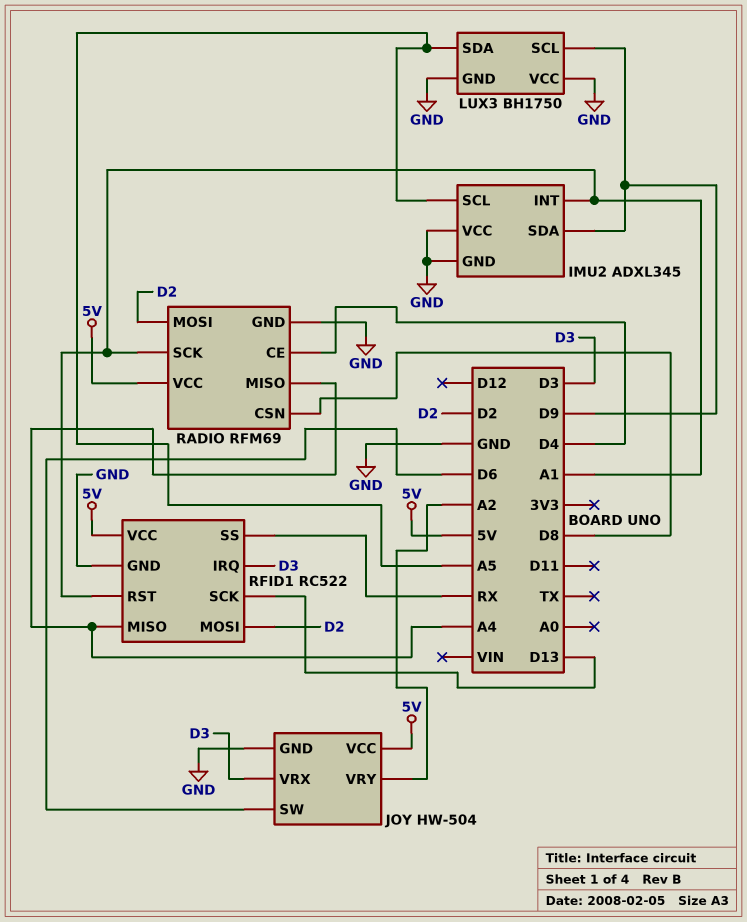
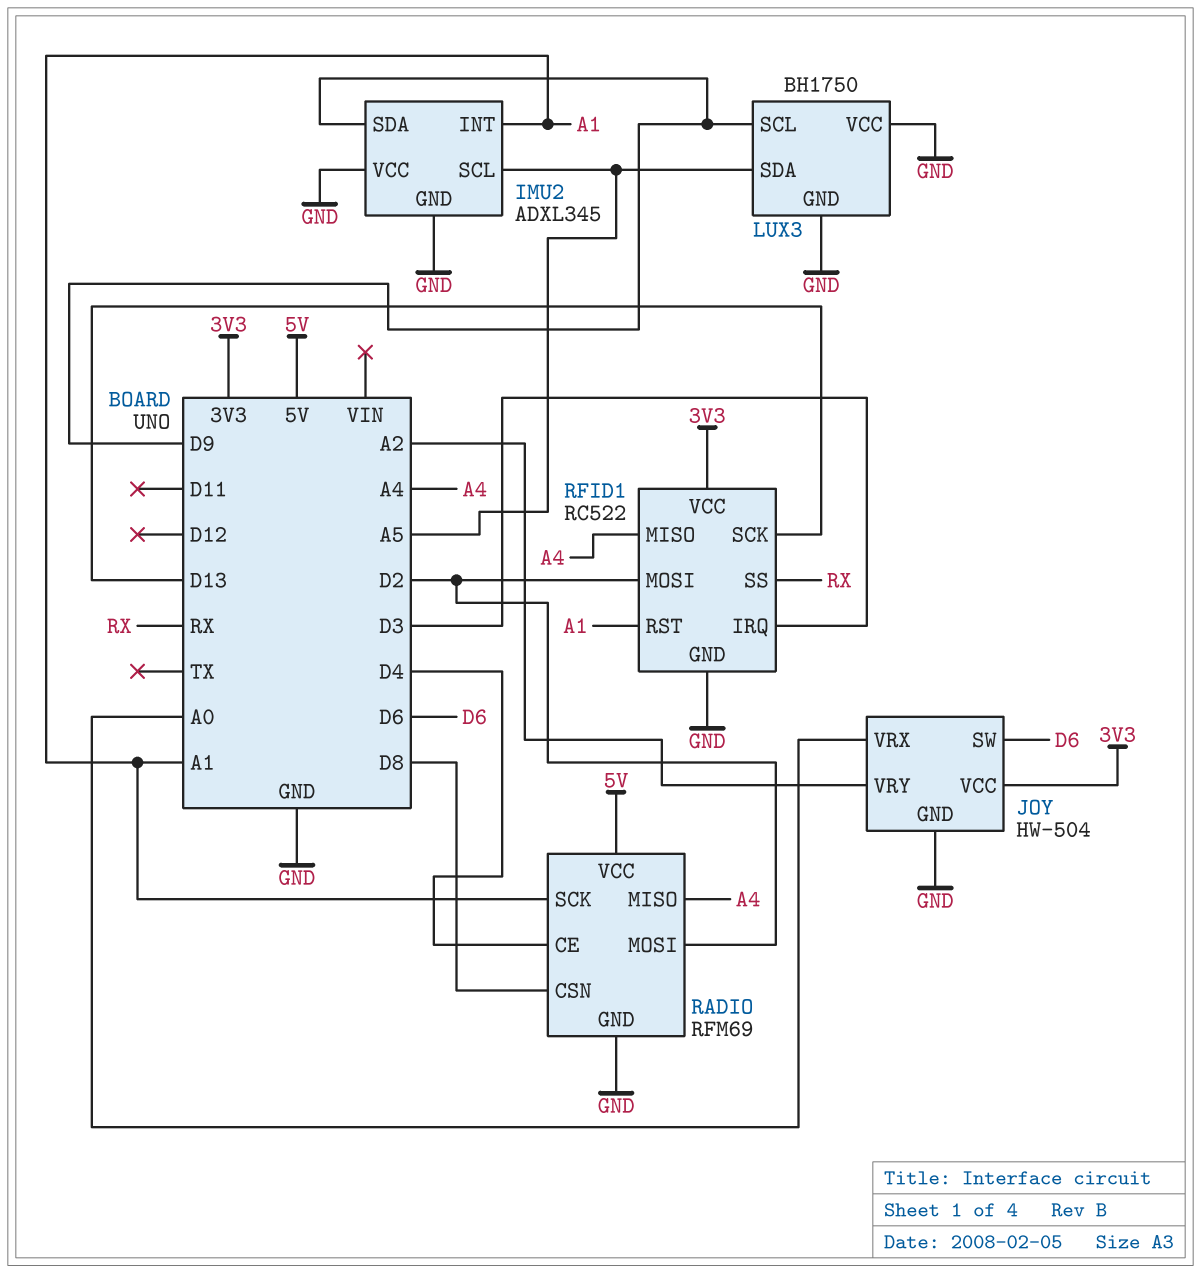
JOY pin VCC: 5V -> 3V3
JOY pin VRX: D3 -> A0
RFID1 pin VCC: 5V -> 3V3

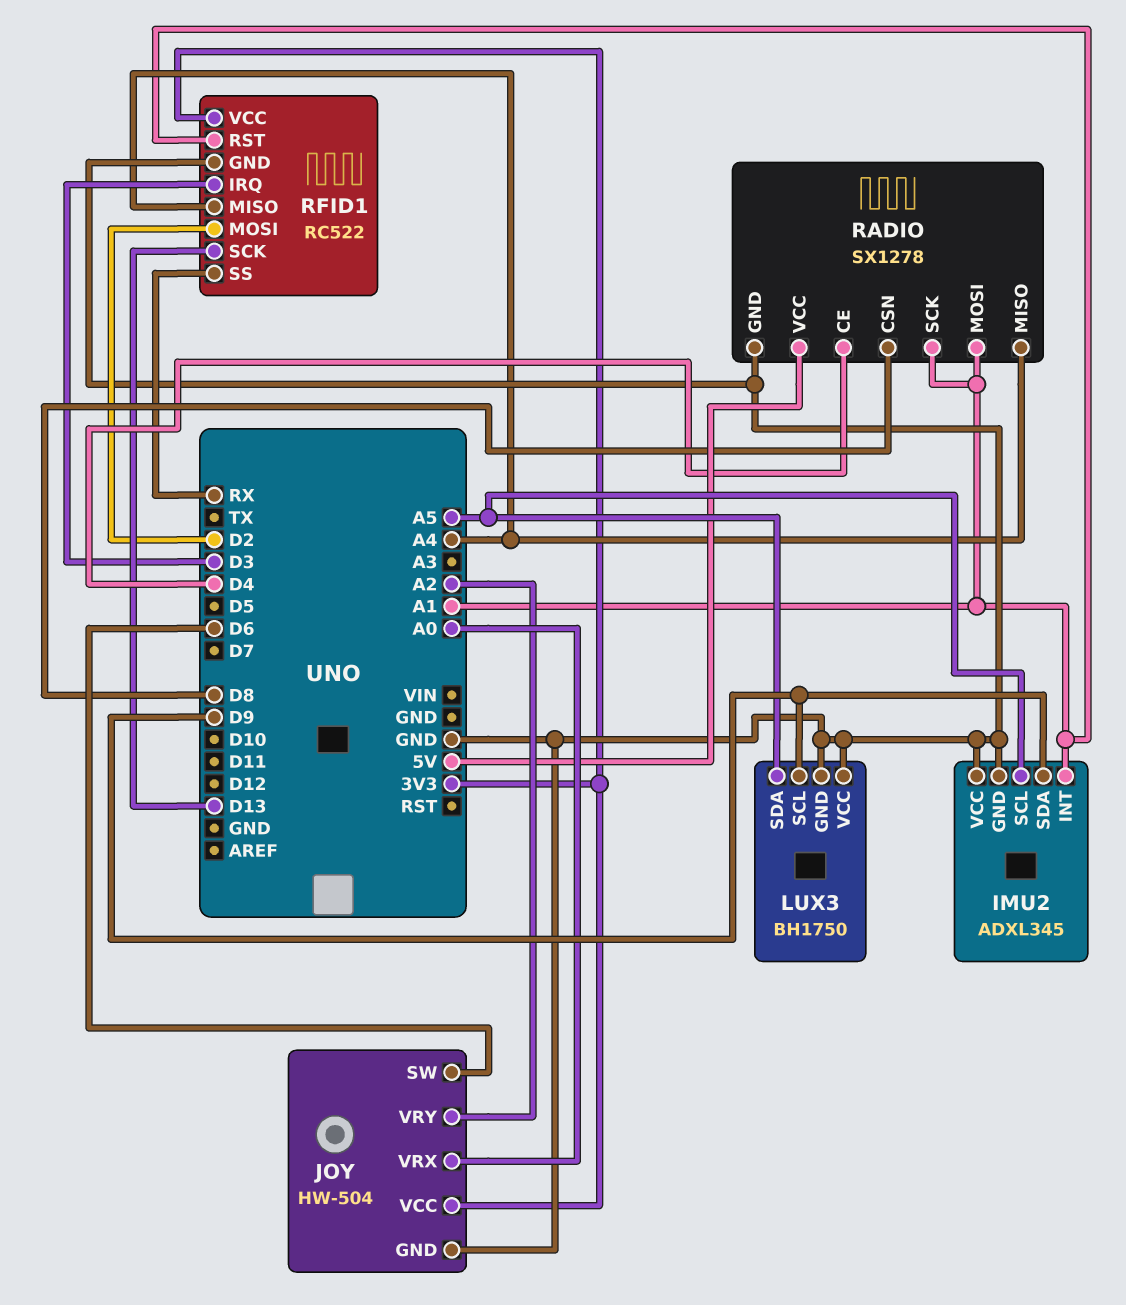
RADIO: RFM69 -> SX1278
RADIO pin MOSI: D2 -> A1

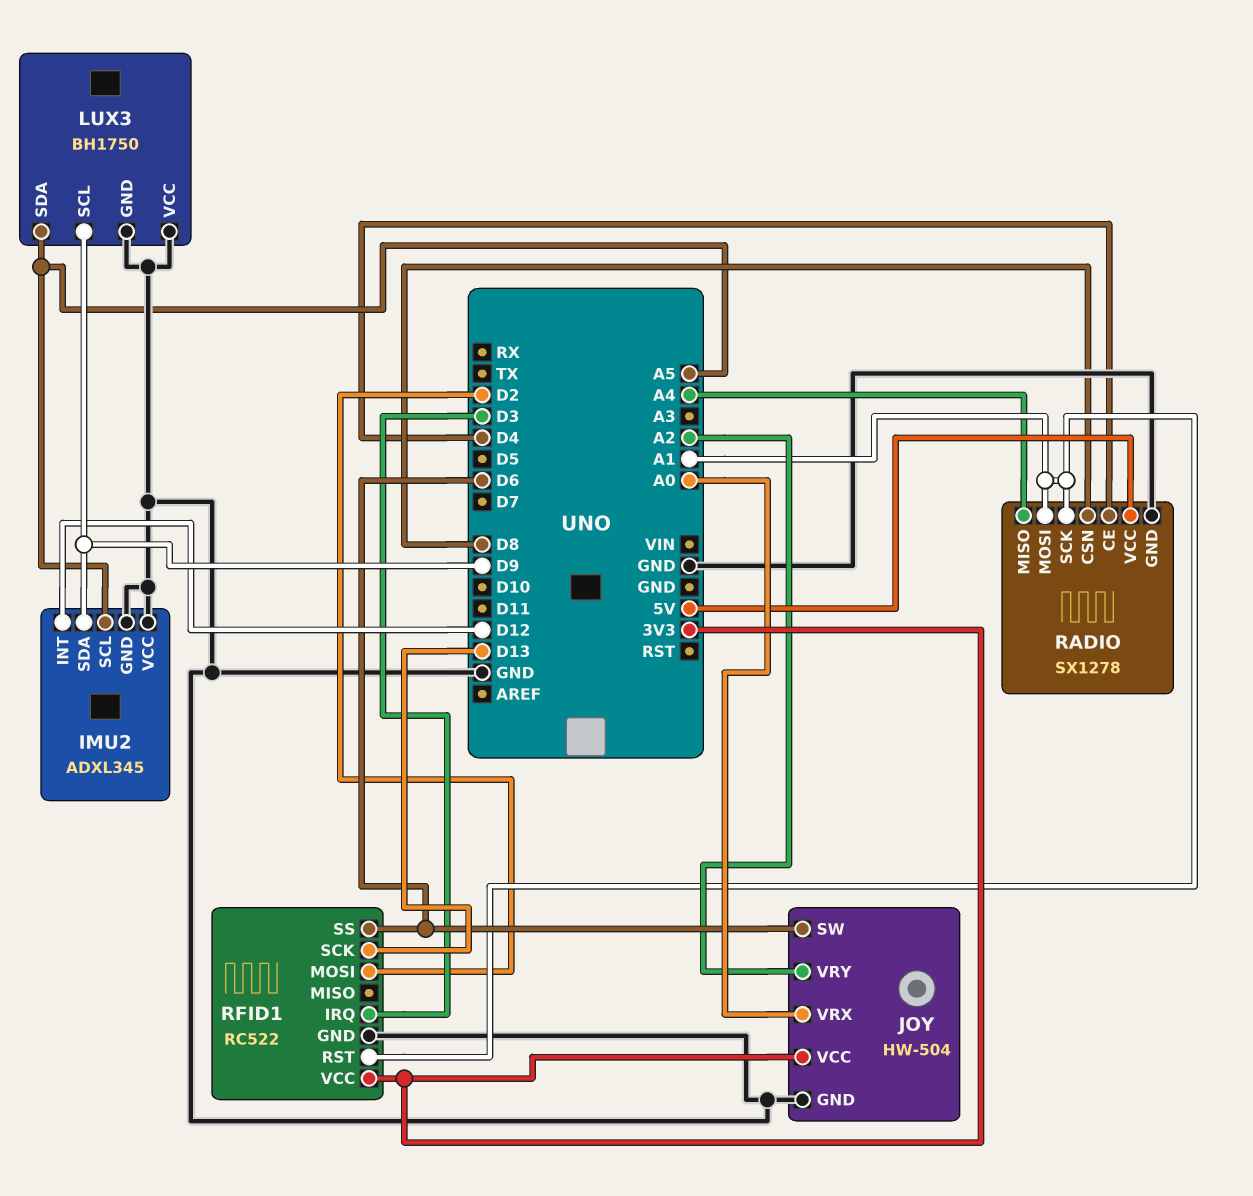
IMU2 pin INT: A1 -> D12
RFID1 pin MISO: A4 -> none
RFID1 pin SS: RX -> D6

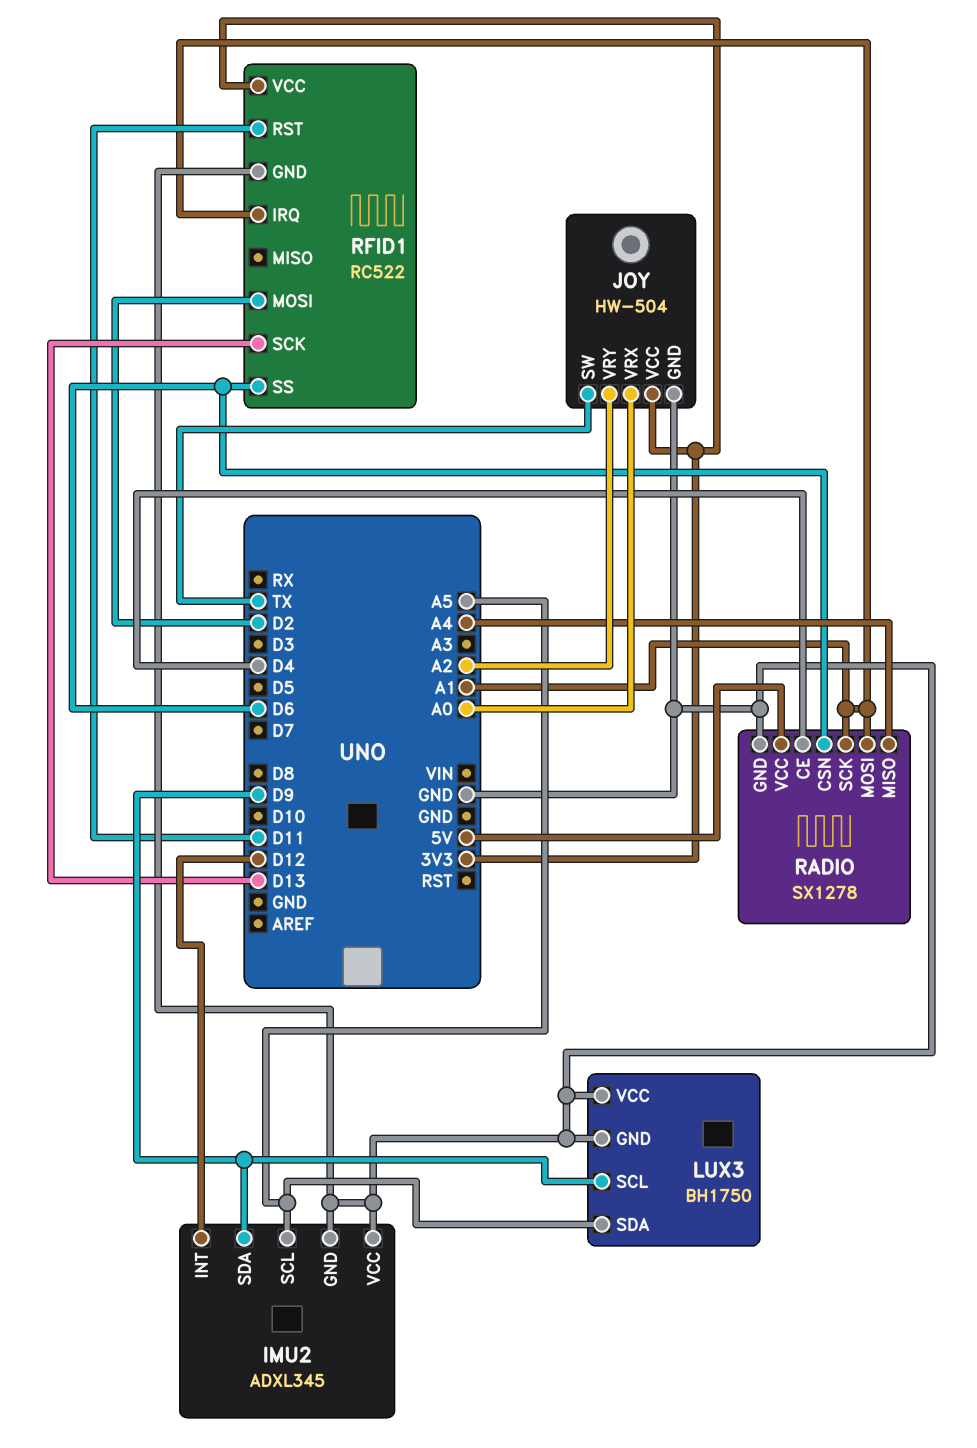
JOY pin SW: D6 -> TX
RADIO pin CSN: D8 -> D6
RFID1 pin IRQ: D3 -> A1
RFID1 pin RST: A1 -> D11

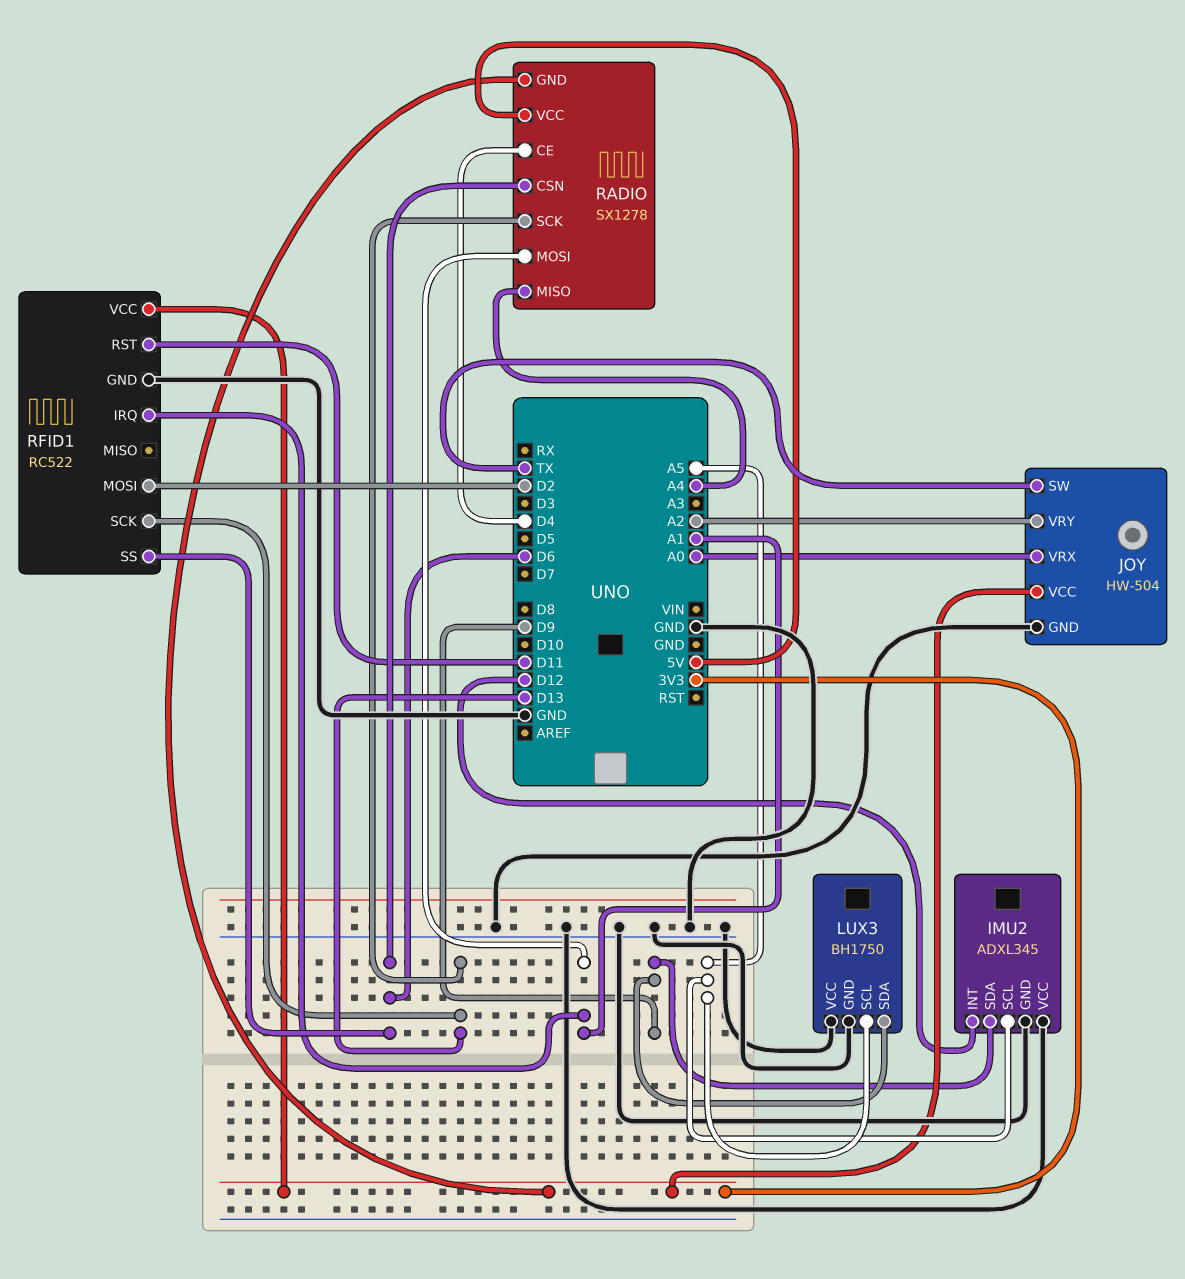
LUX3 pin SCL: D9 -> A5
LUX3 pin SDA: A5 -> D9
RADIO pin GND: GND -> 3V3
RADIO pin SCK: A1 -> D13

